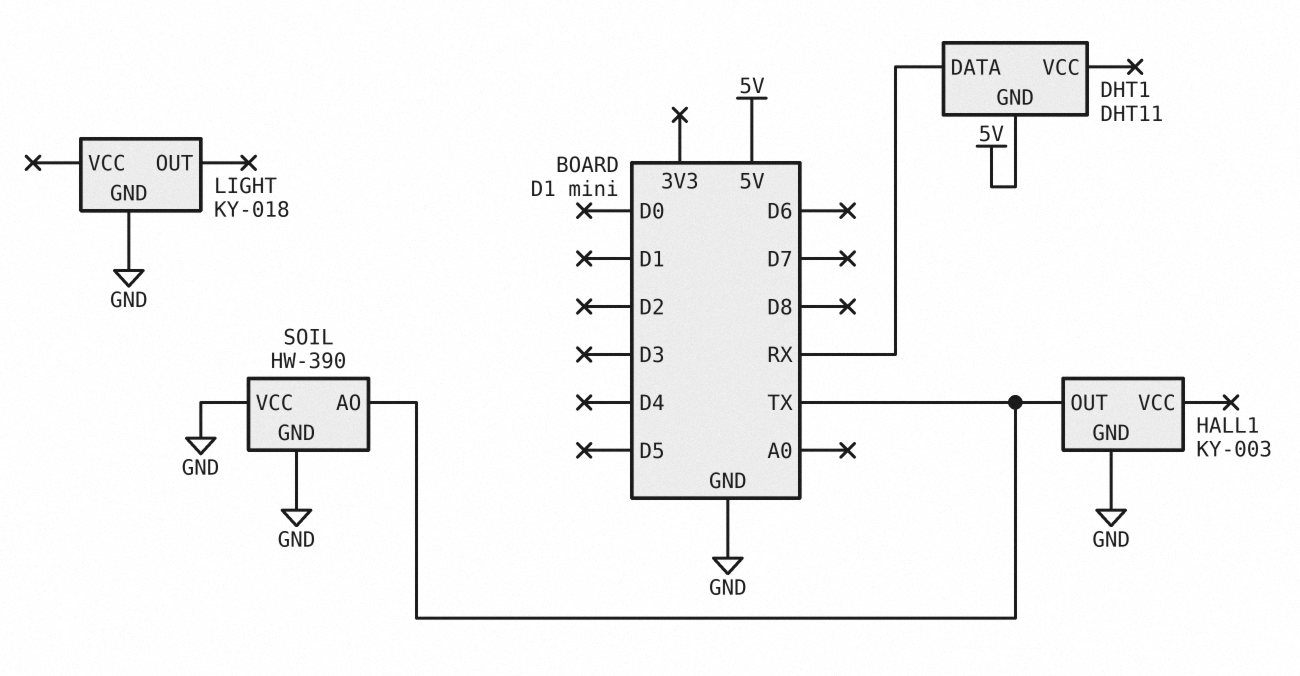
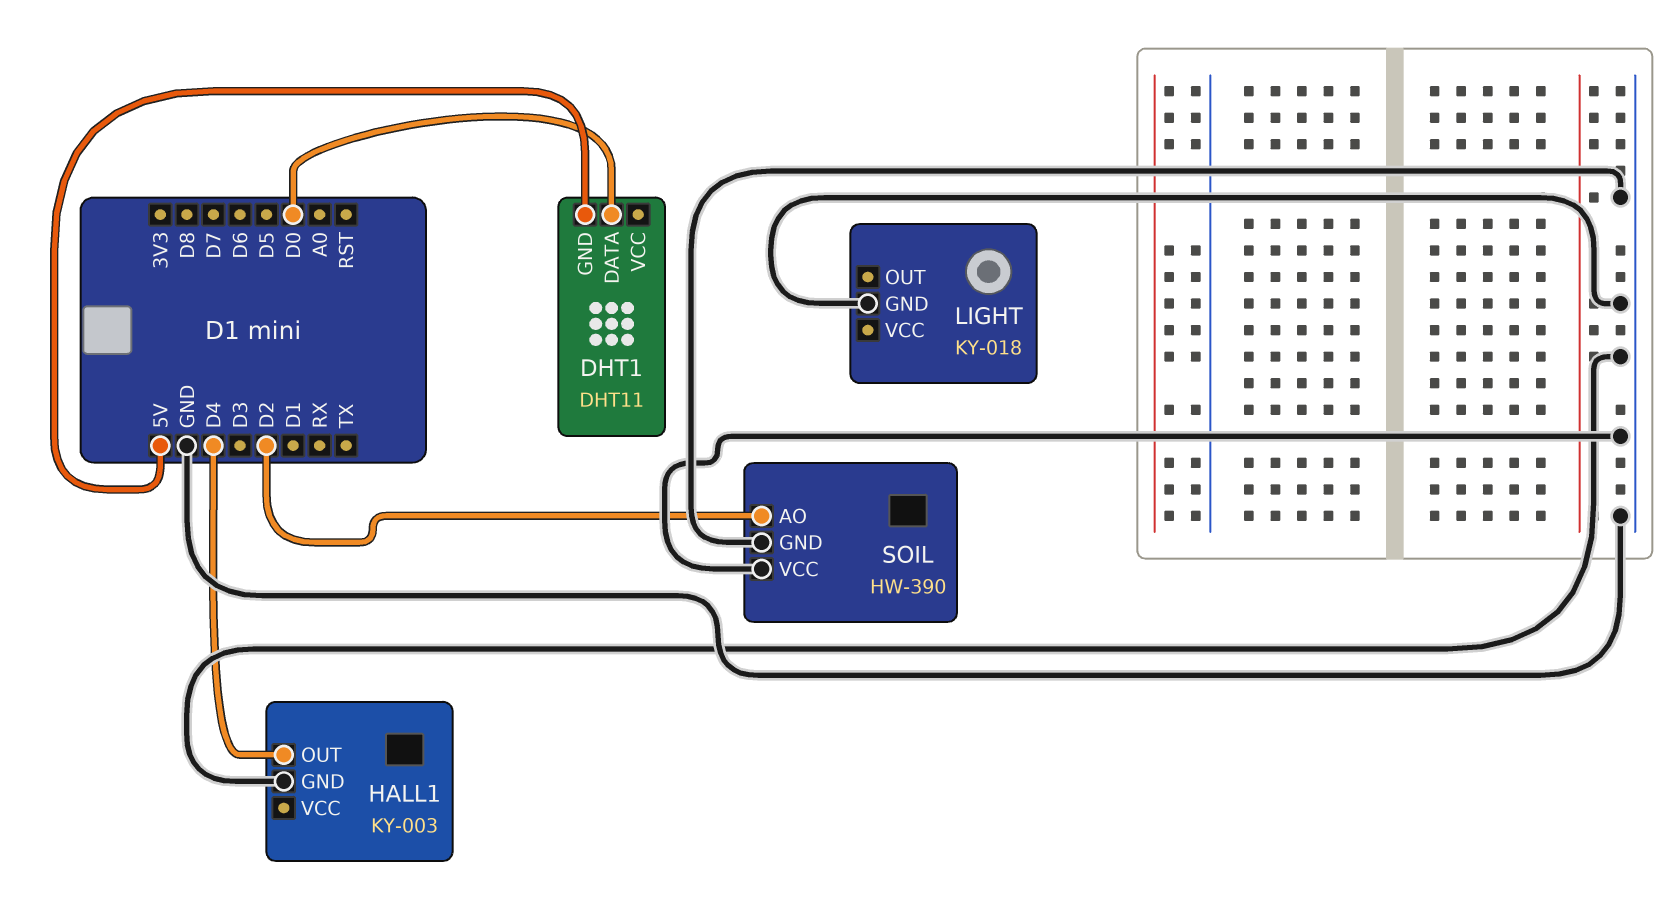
DHT1 pin DATA: RX -> D0
HALL1 pin OUT: TX -> D4
SOIL pin AO: TX -> D2

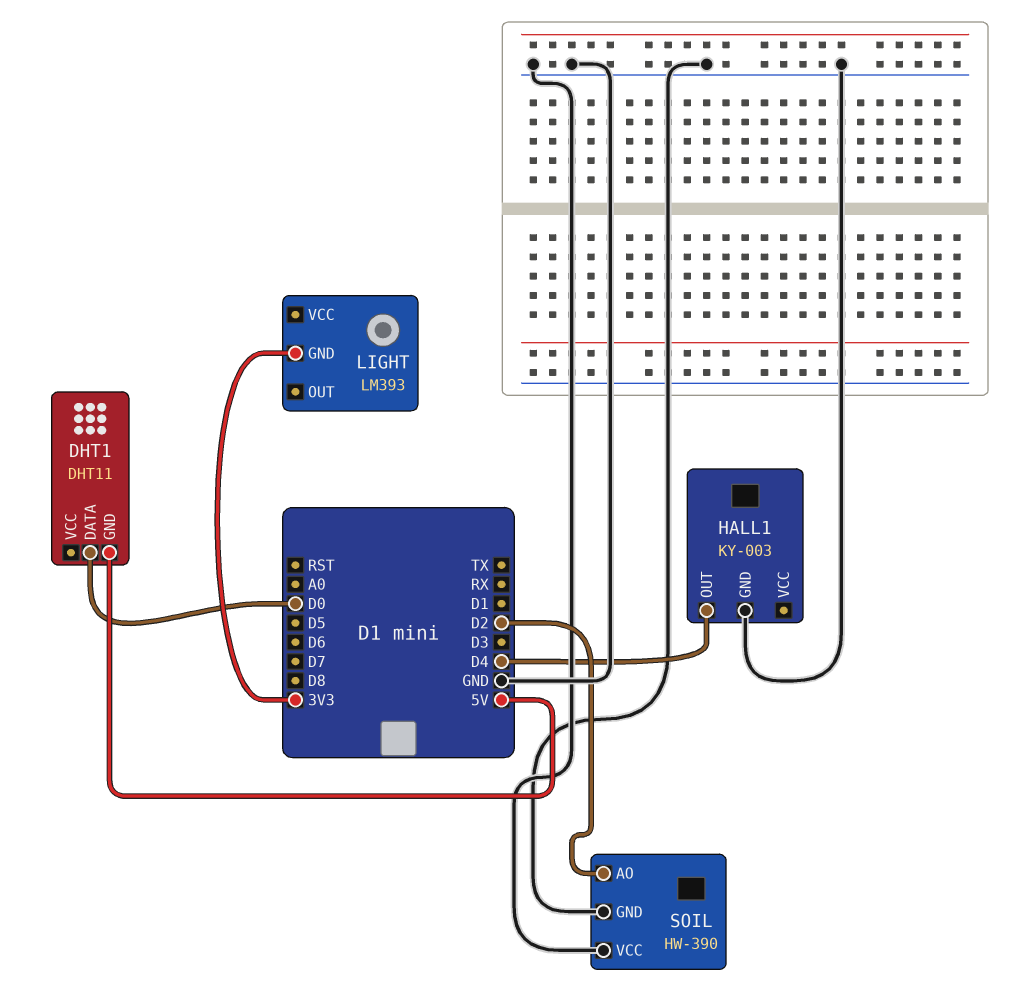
LIGHT: KY-018 -> LM393
LIGHT pin GND: GND -> 3V3

